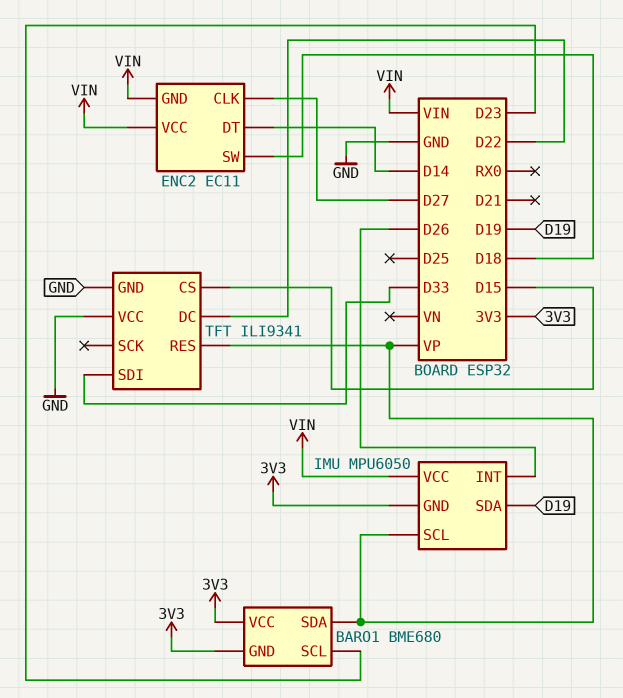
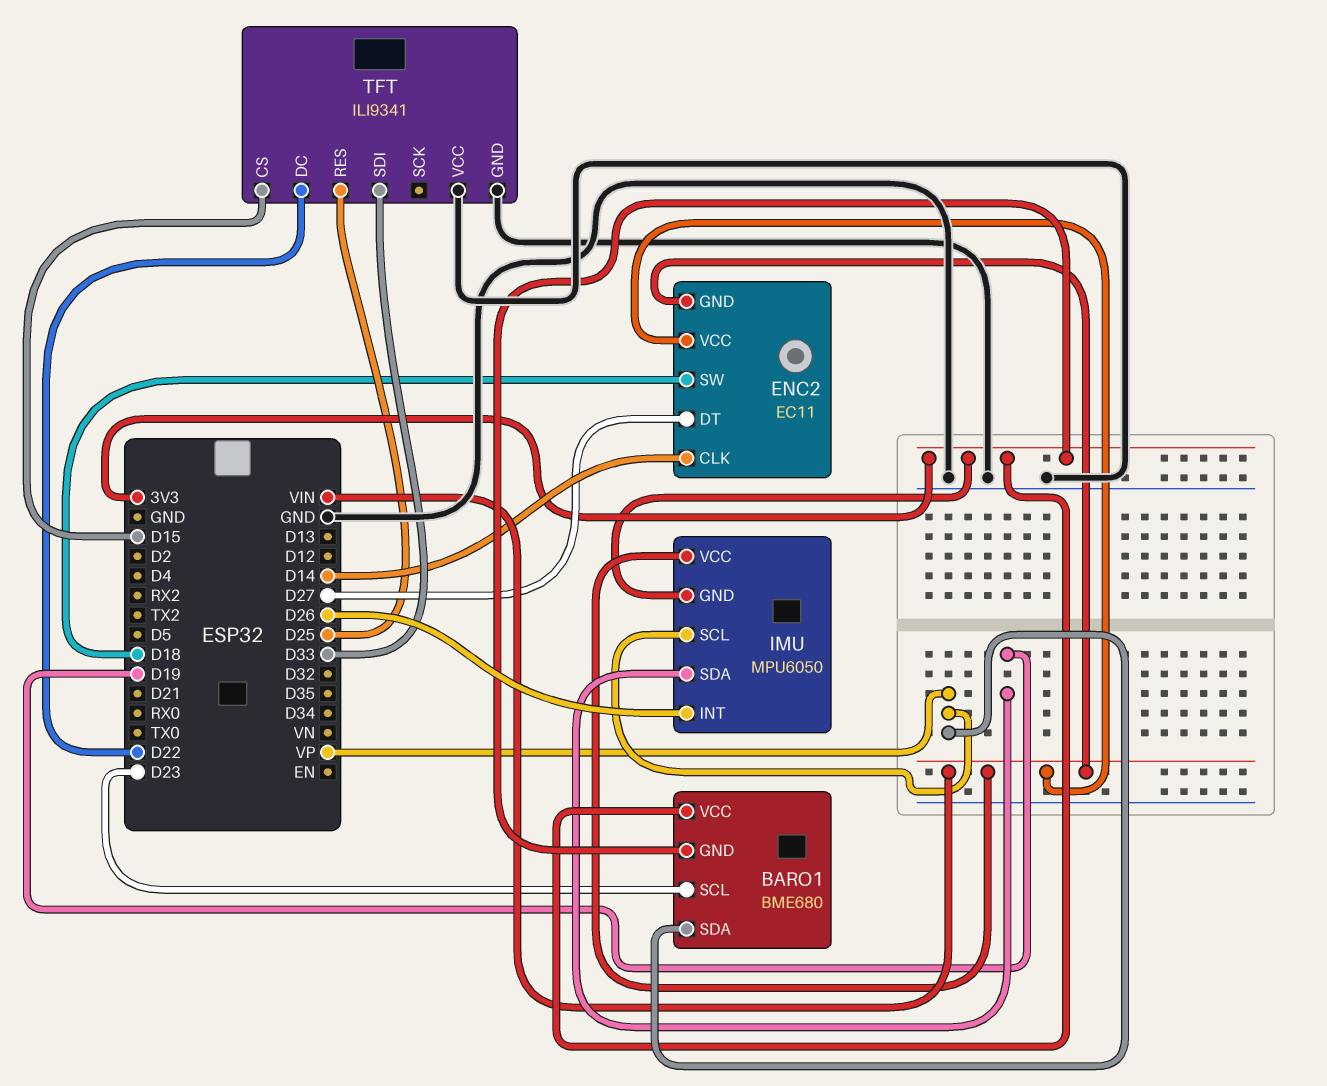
ENC2 pin CLK: D27 -> D14
ENC2 pin DT: D14 -> D27
TFT pin RES: VP -> D25

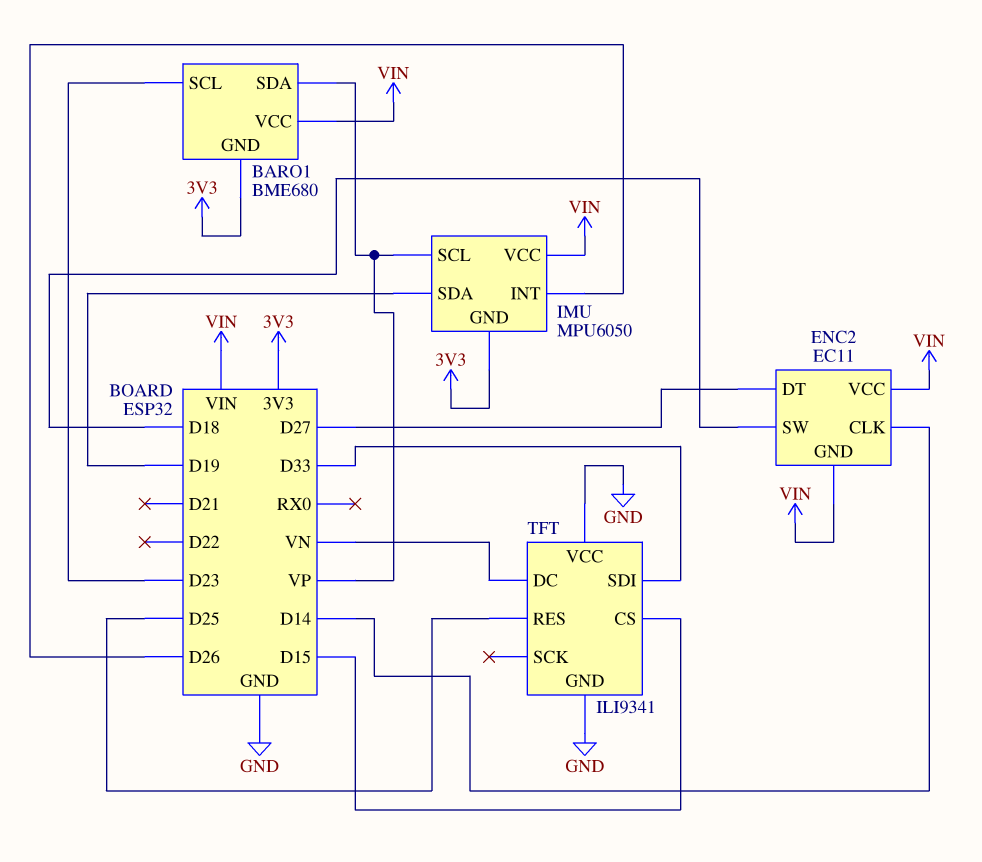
BARO1 pin VCC: 3V3 -> VIN
TFT pin DC: D22 -> VN

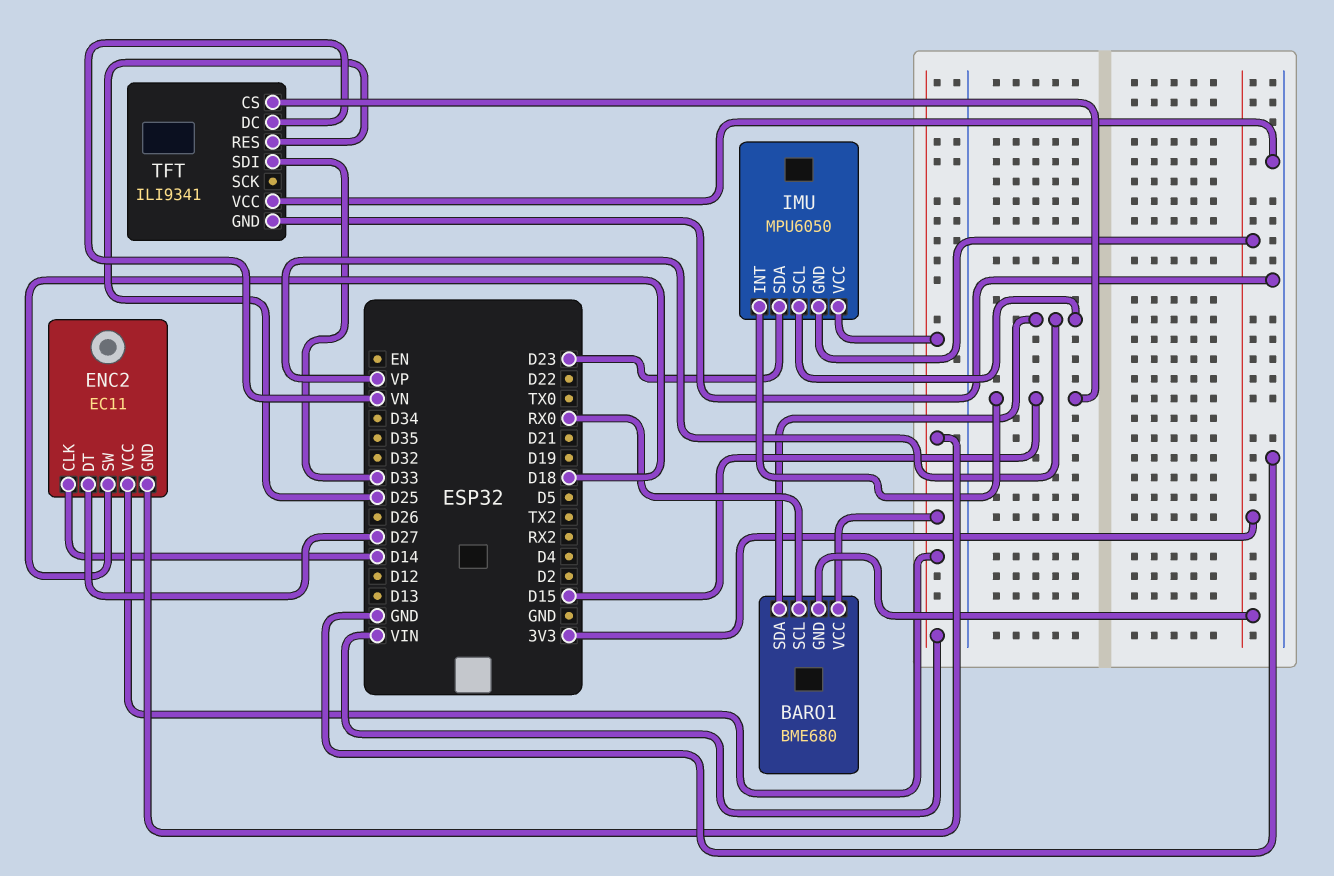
BARO1 pin SCL: D23 -> RX0
IMU pin INT: D26 -> D15
IMU pin SDA: D19 -> D23

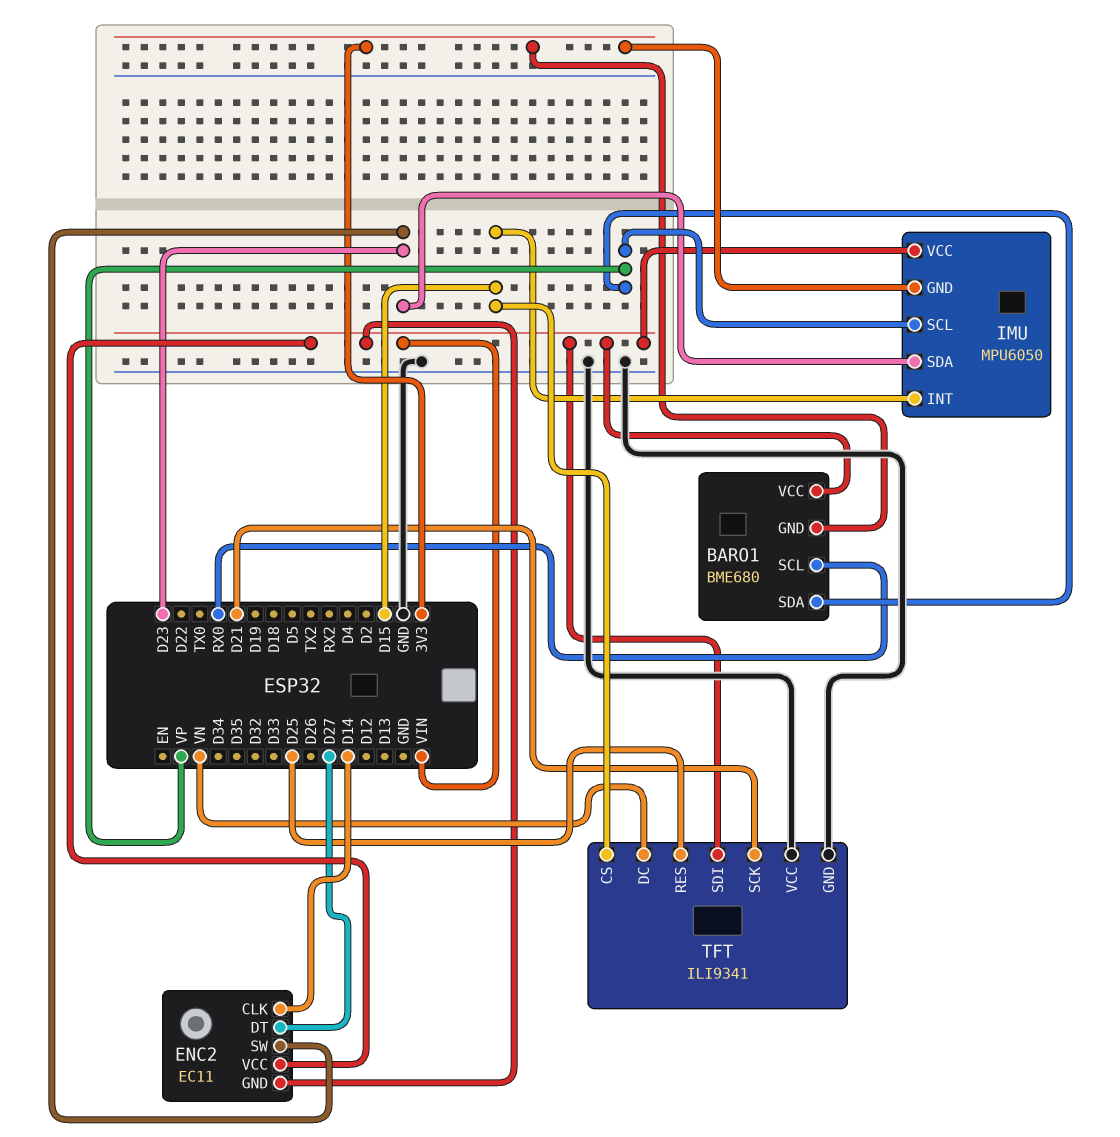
ENC2 pin SW: D18 -> D23
TFT pin SCK: none -> D21
TFT pin SDI: D33 -> VIN

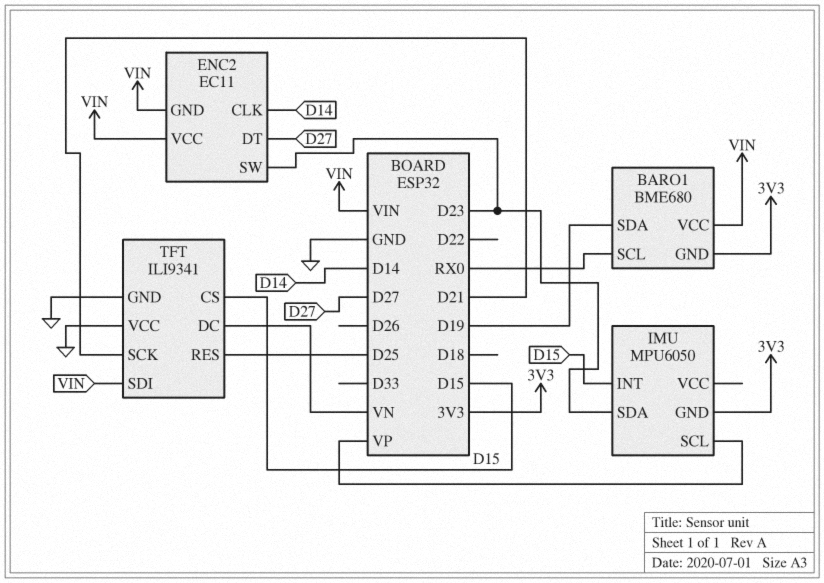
BARO1 pin SDA: VP -> D19
IMU pin VCC: VIN -> none

